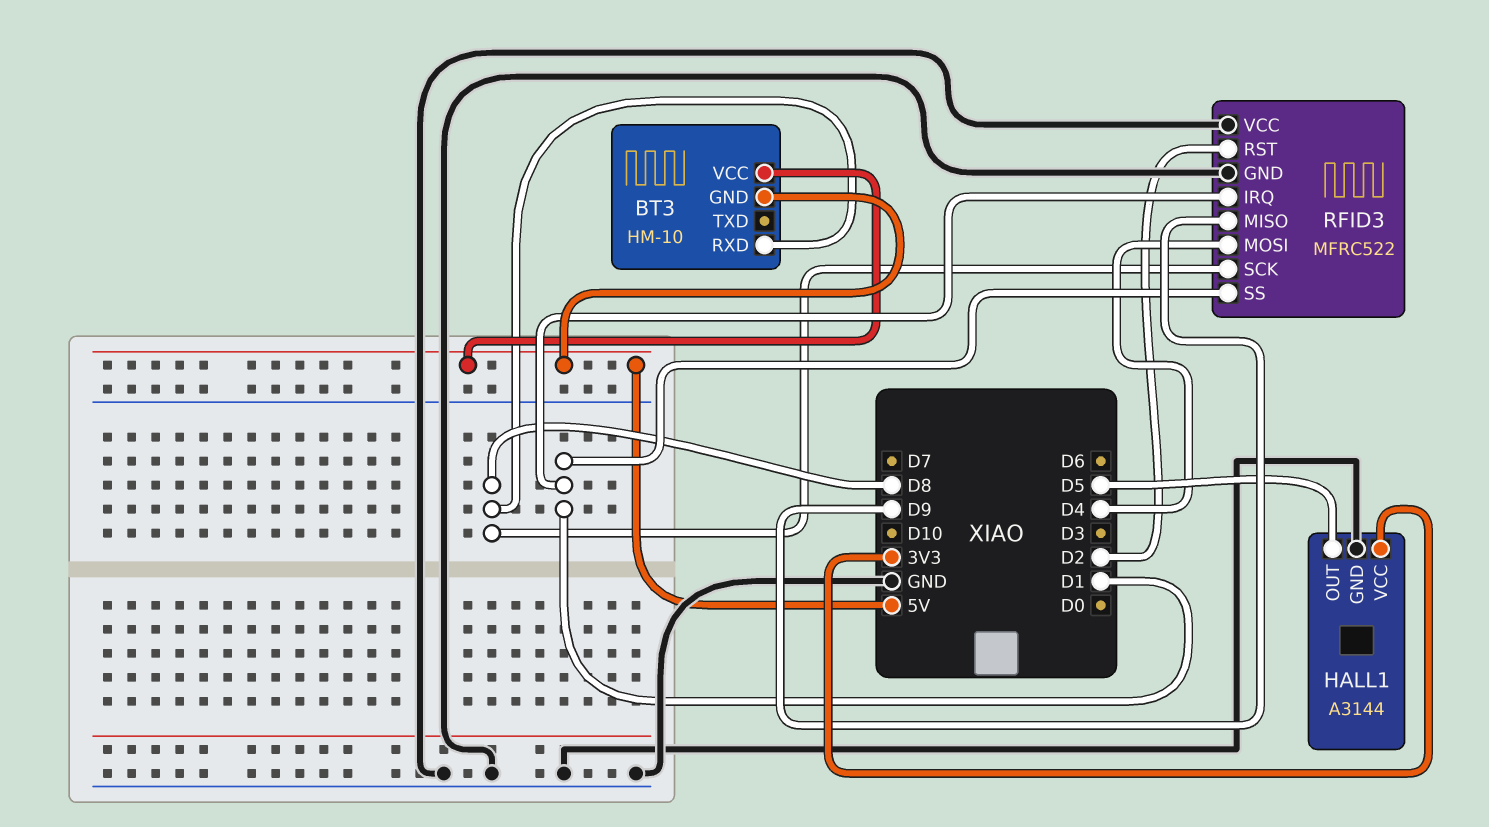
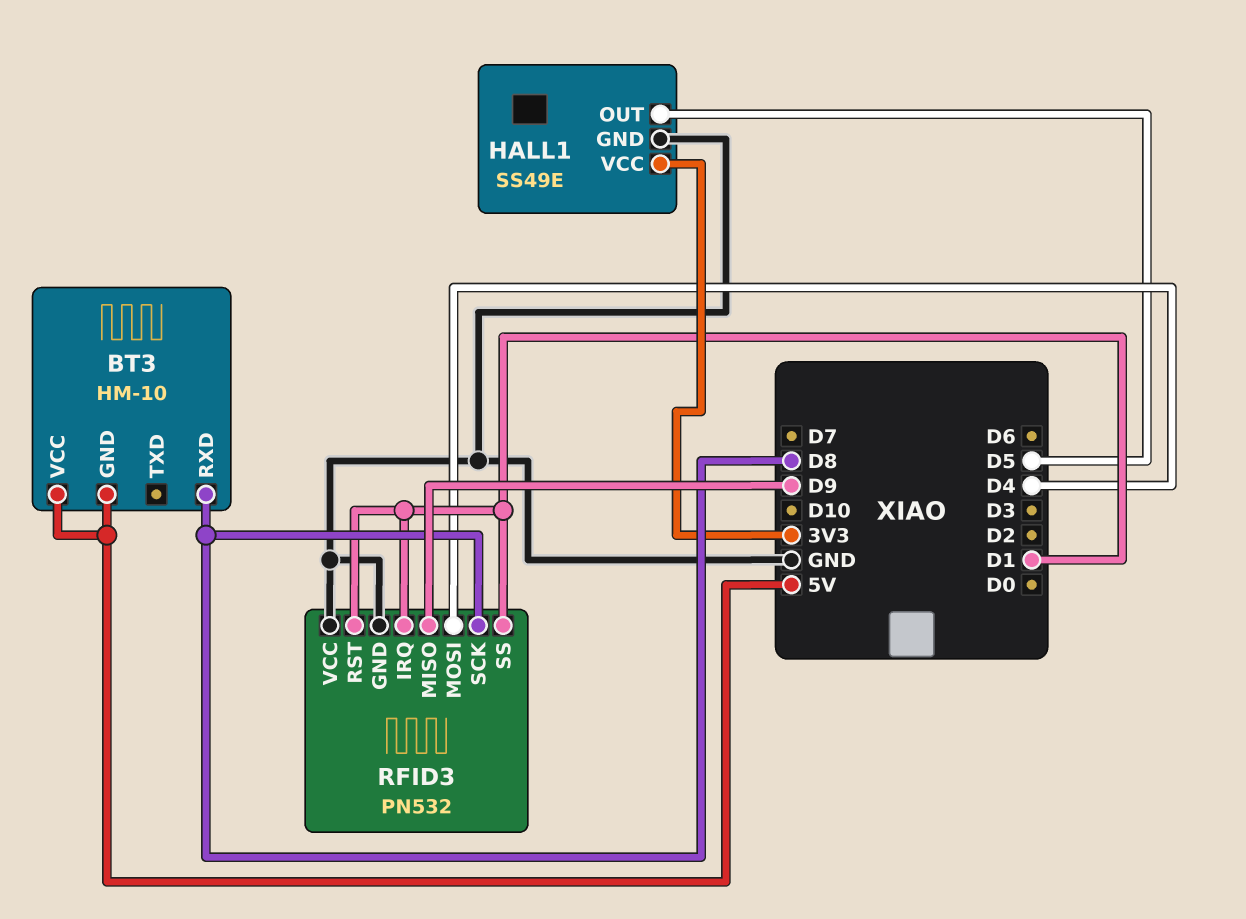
HALL1: A3144 -> SS49E
RFID3: MFRC522 -> PN532
RFID3 pin RST: D2 -> D1

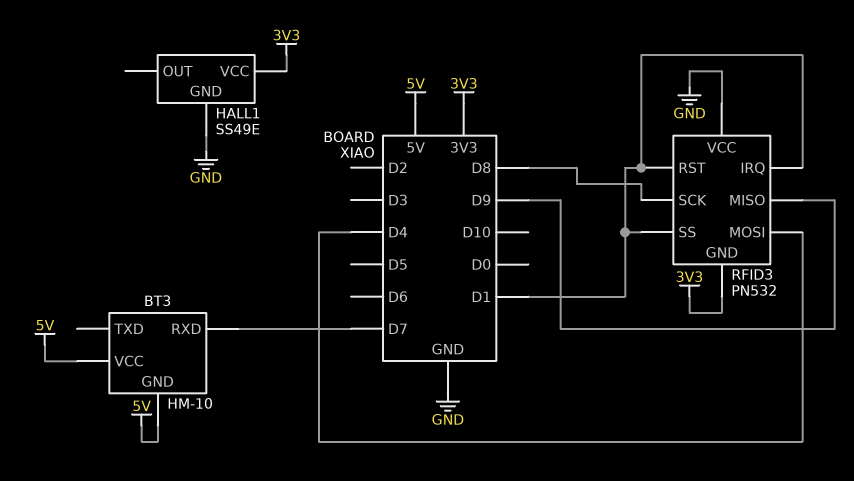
BT3 pin RXD: D8 -> D7
HALL1 pin OUT: D5 -> none
RFID3 pin GND: GND -> 3V3

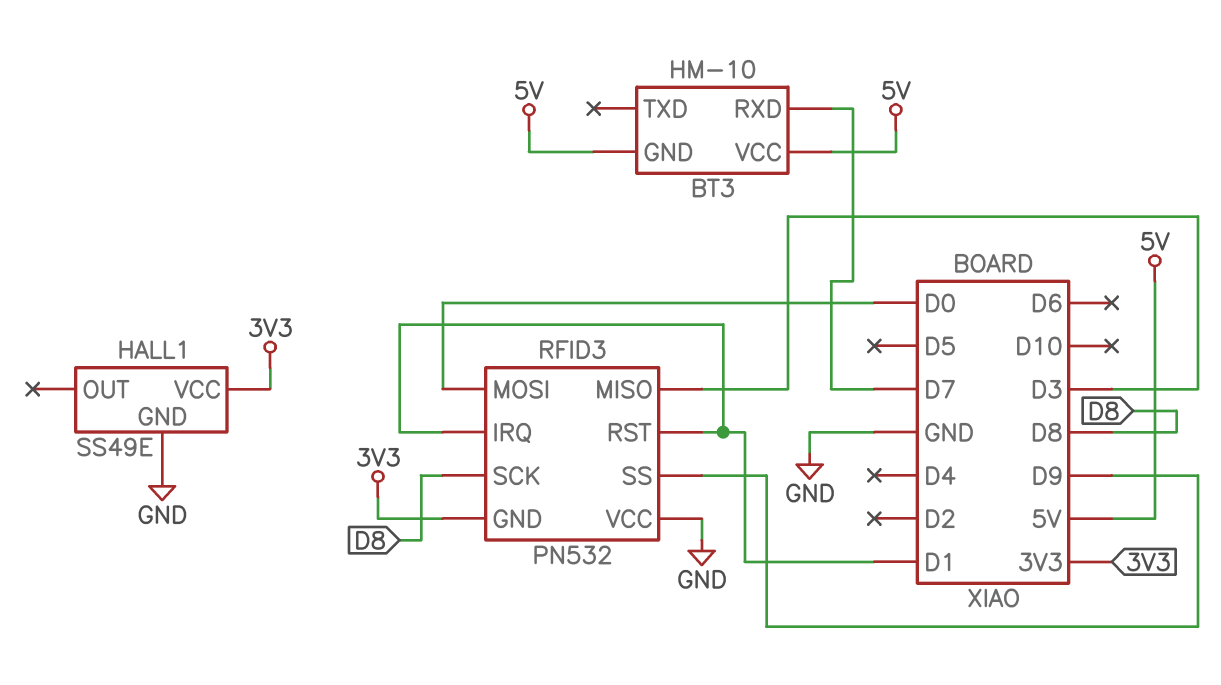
RFID3 pin MISO: D9 -> D3
RFID3 pin MOSI: D4 -> D0
RFID3 pin SS: D1 -> D9

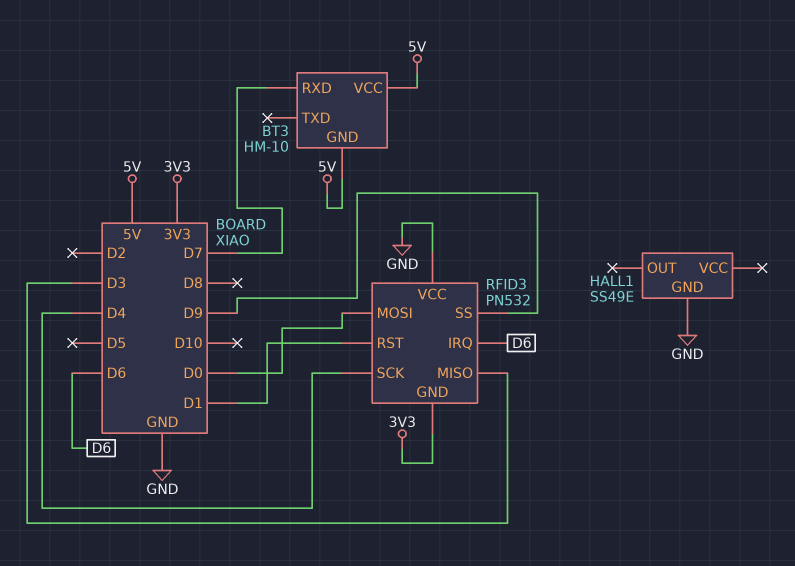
HALL1 pin VCC: 3V3 -> none
RFID3 pin IRQ: D1 -> D6
RFID3 pin SCK: D8 -> D4

